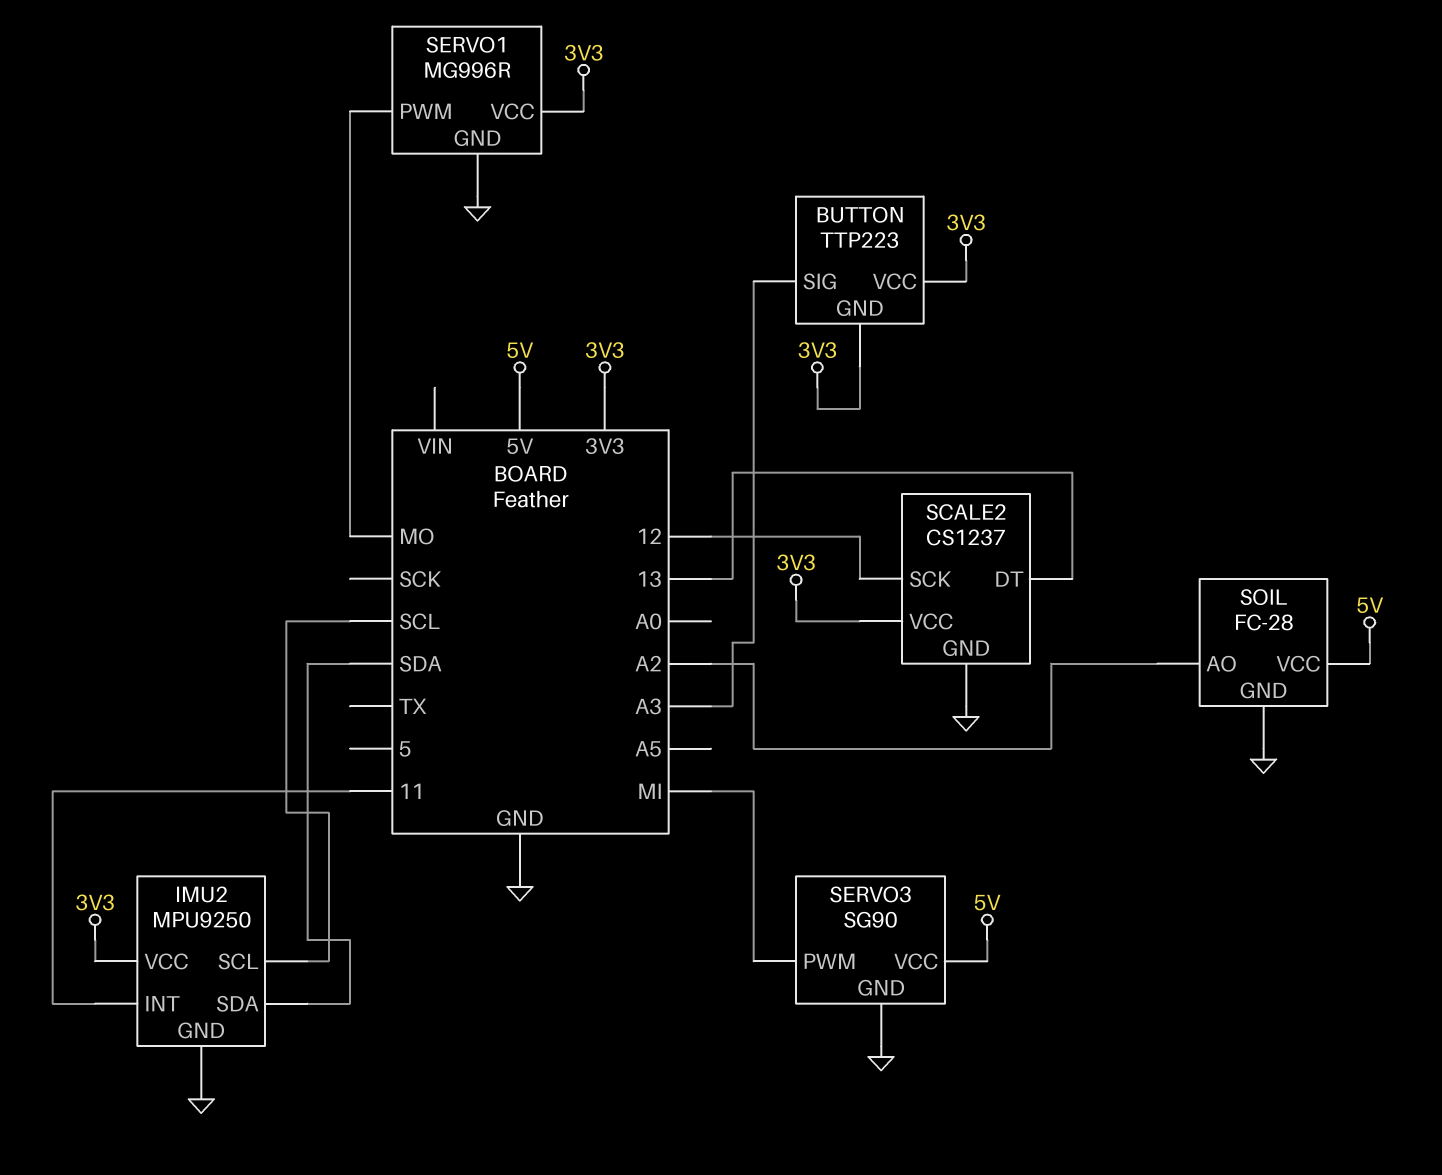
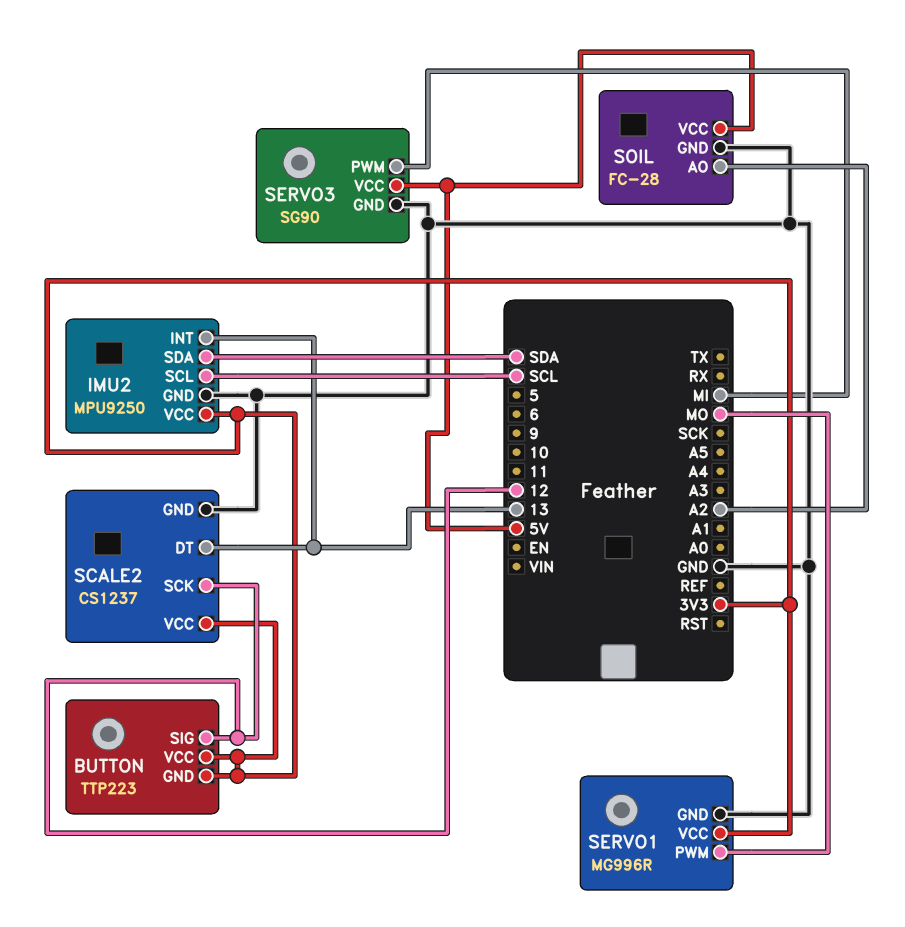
BUTTON pin SIG: A3 -> 12
IMU2 pin INT: 11 -> 13

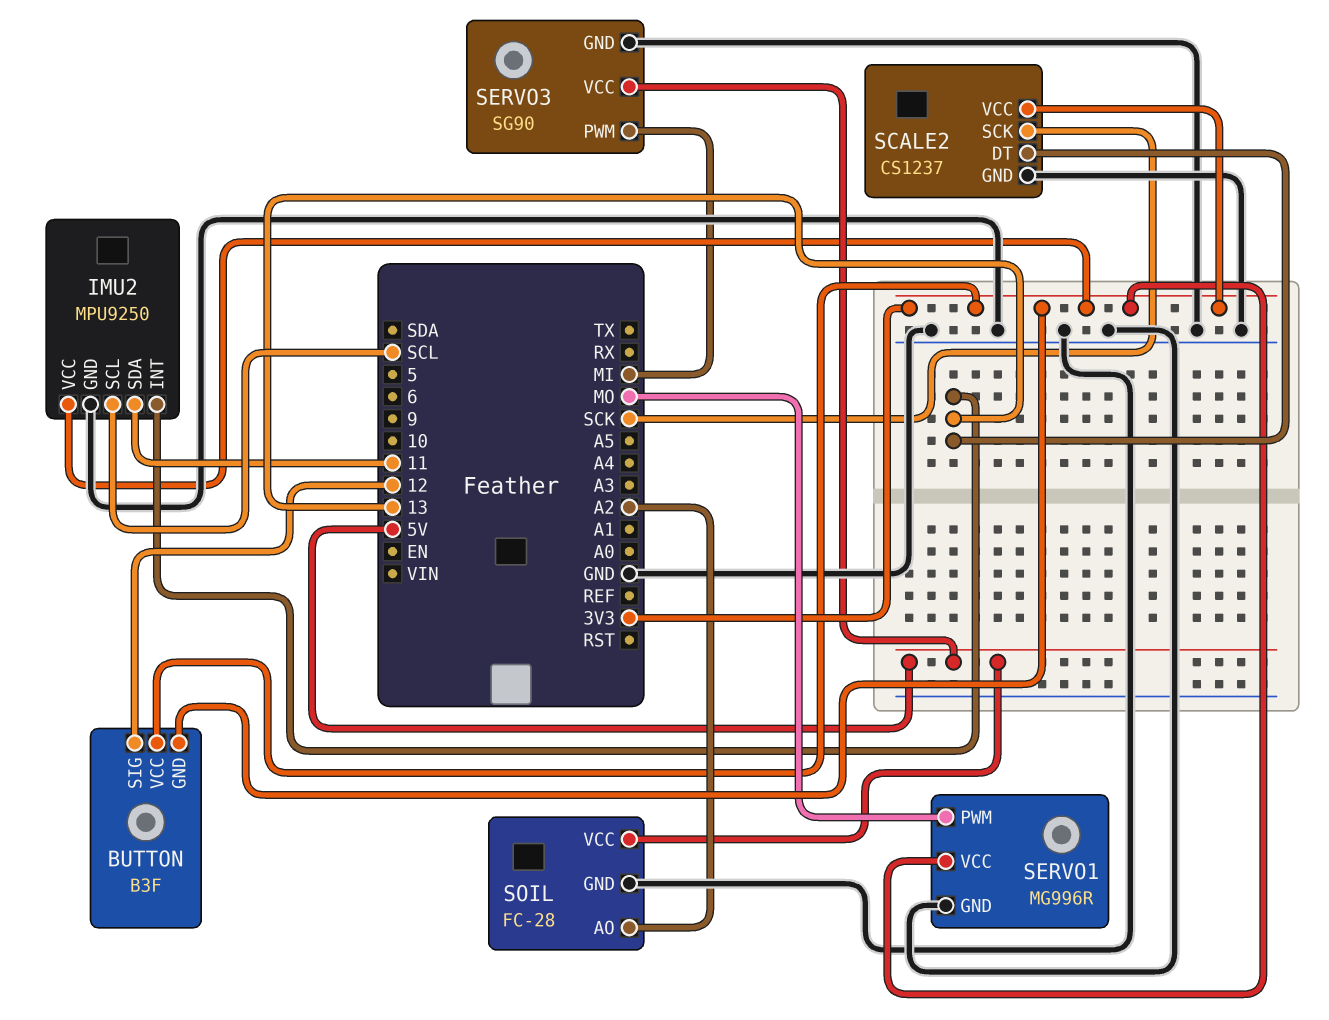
BUTTON: TTP223 -> B3F
IMU2 pin SDA: SDA -> 11
SCALE2 pin SCK: 12 -> SCK

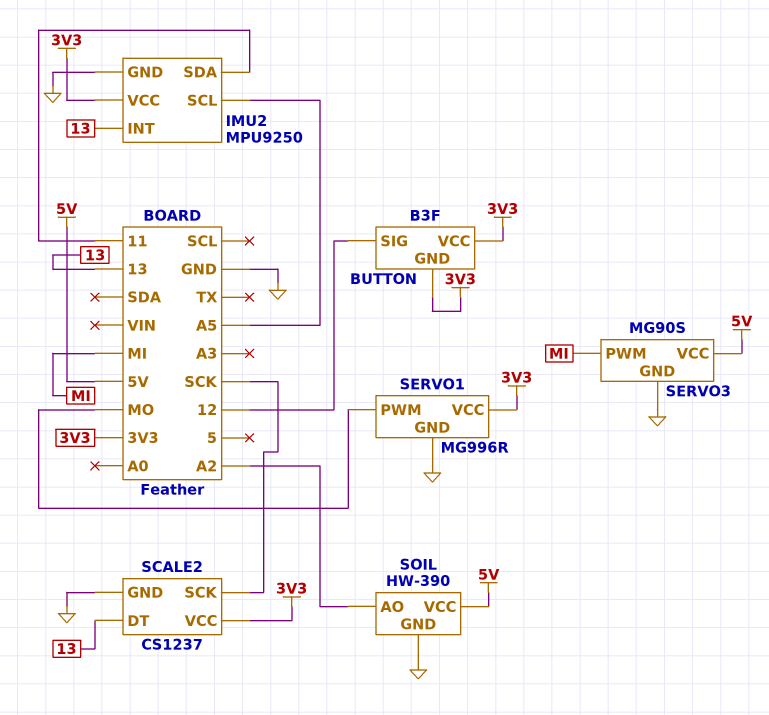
IMU2 pin SCL: SCL -> A5
SERVO3: SG90 -> MG90S
SOIL: FC-28 -> HW-390

